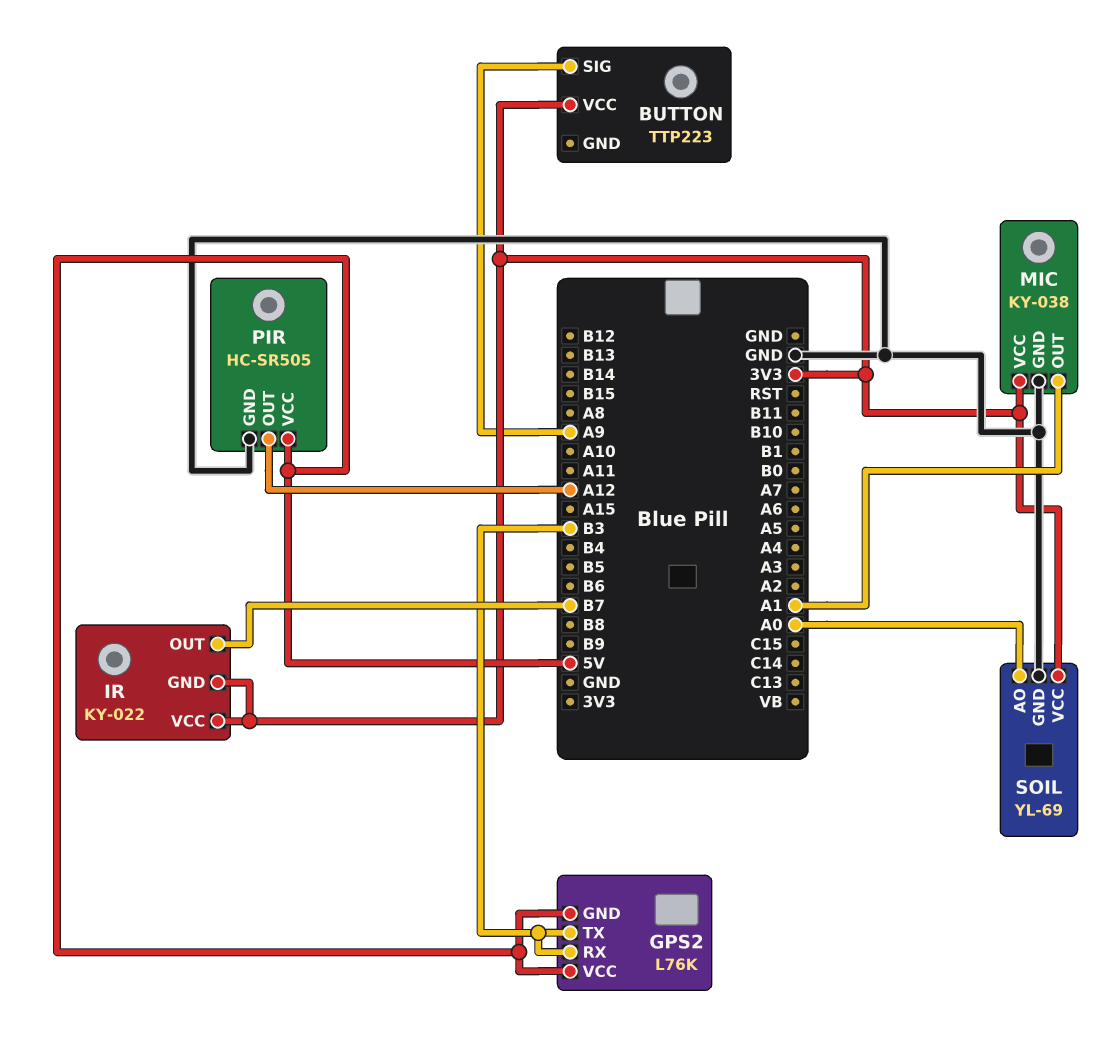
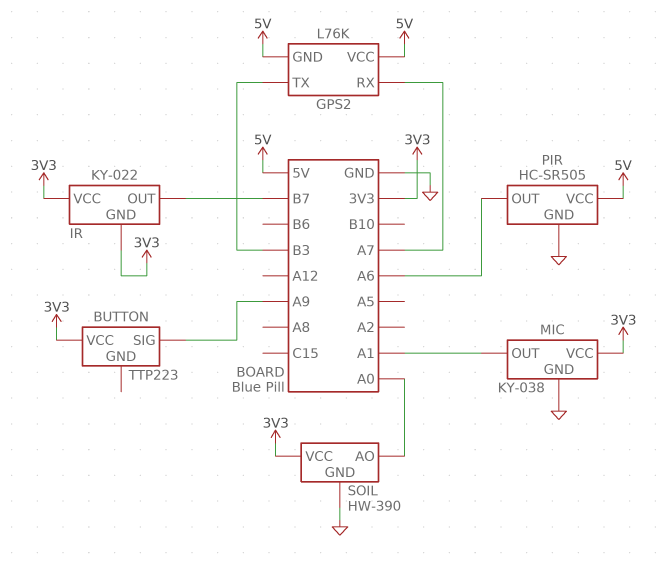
GPS2 pin RX: B3 -> A7
PIR pin OUT: A12 -> A6
SOIL: YL-69 -> HW-390

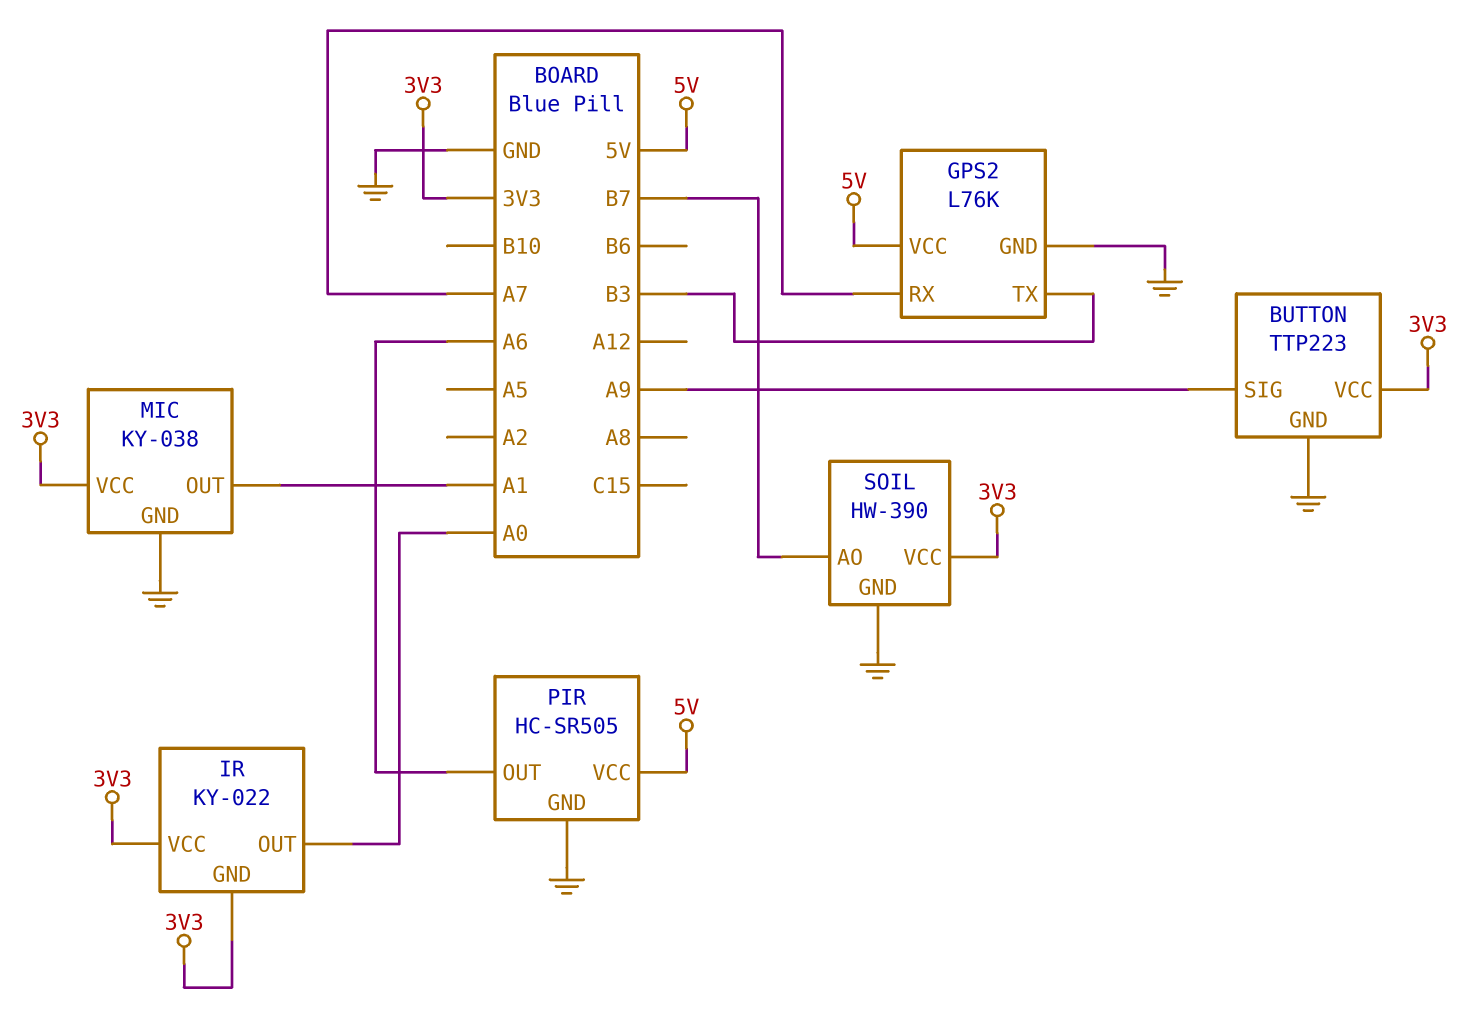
BUTTON pin GND: none -> GND
GPS2 pin GND: 5V -> GND
IR pin OUT: B7 -> A0
SOIL pin AO: A0 -> B7

